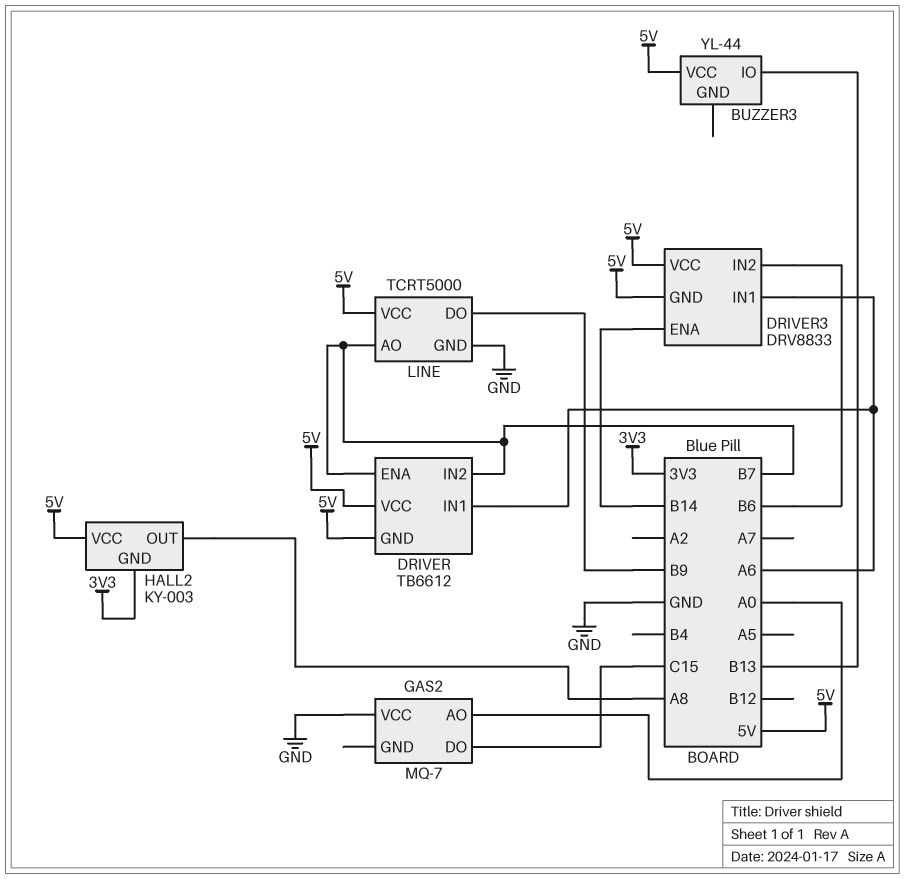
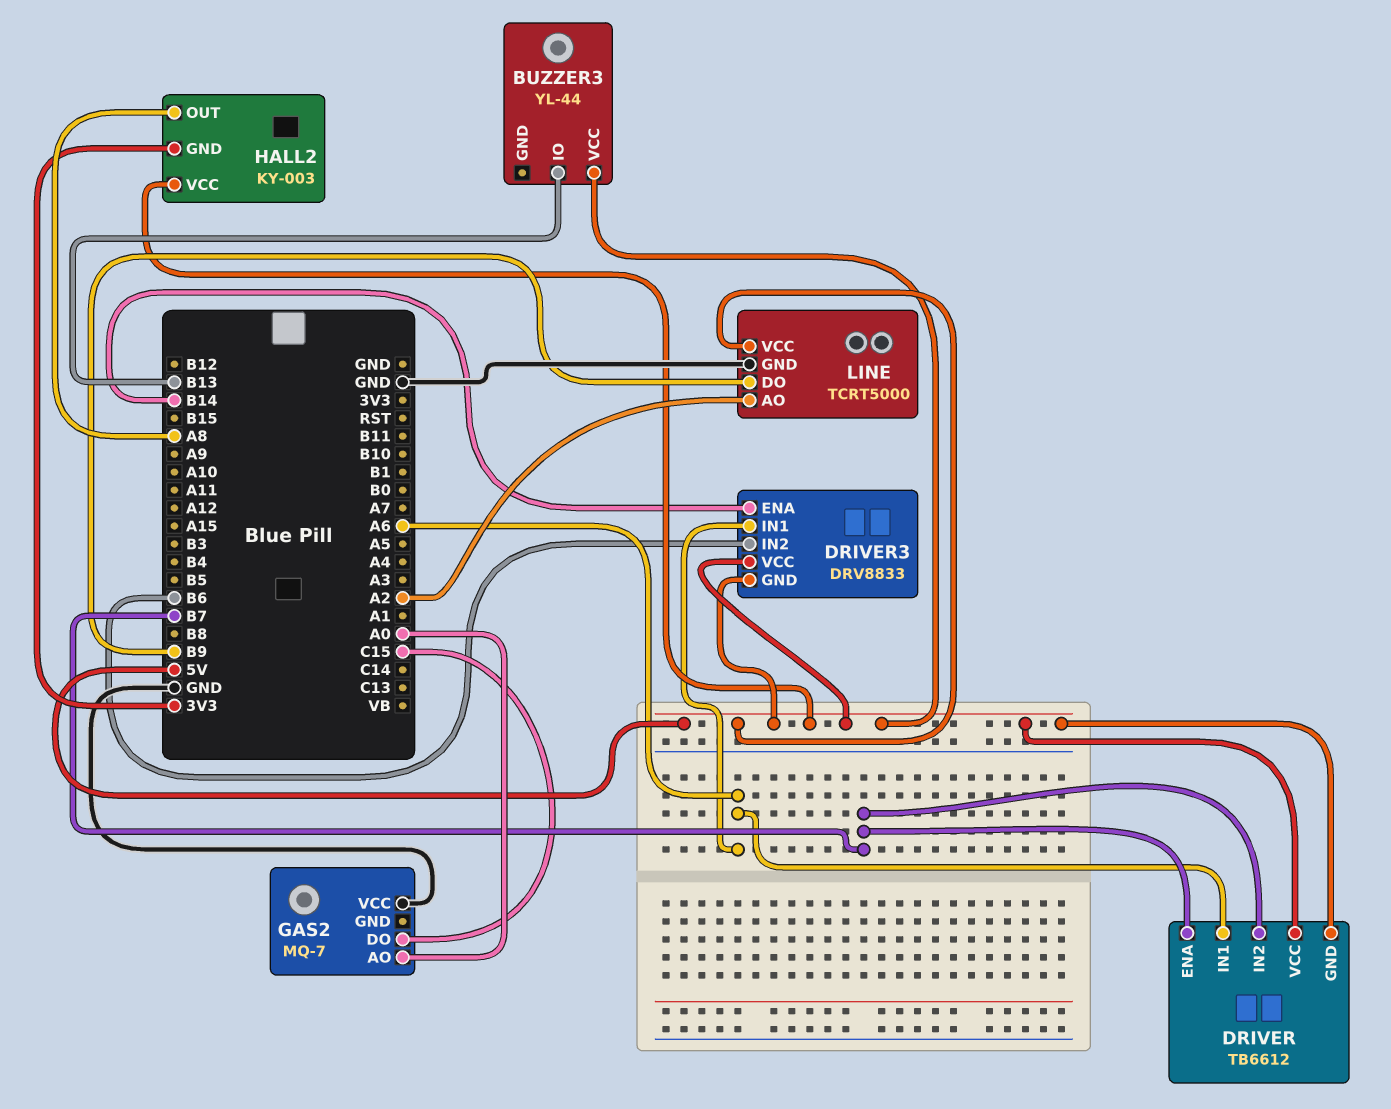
LINE pin AO: B7 -> A2

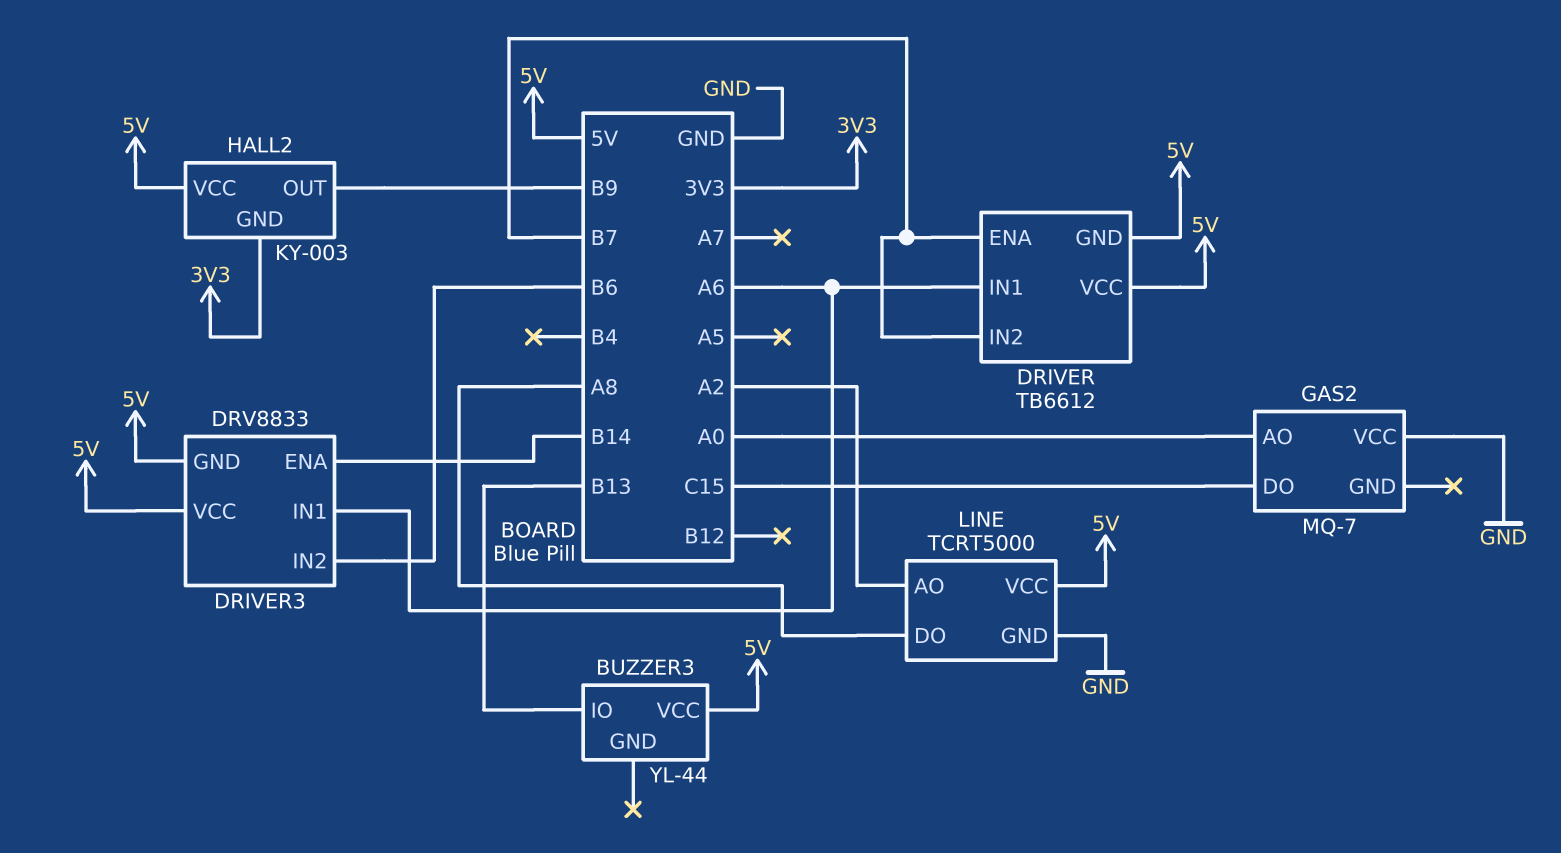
HALL2 pin OUT: A8 -> B9
LINE pin DO: B9 -> A8

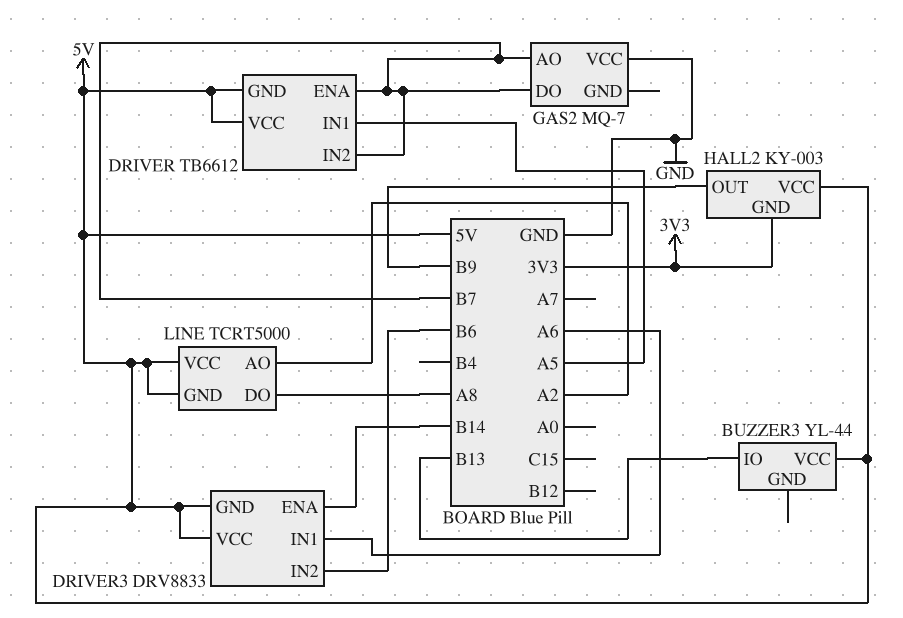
DRIVER pin IN1: A6 -> A5
GAS2 pin AO: A0 -> B7
GAS2 pin DO: C15 -> B7
LINE pin GND: GND -> 5V

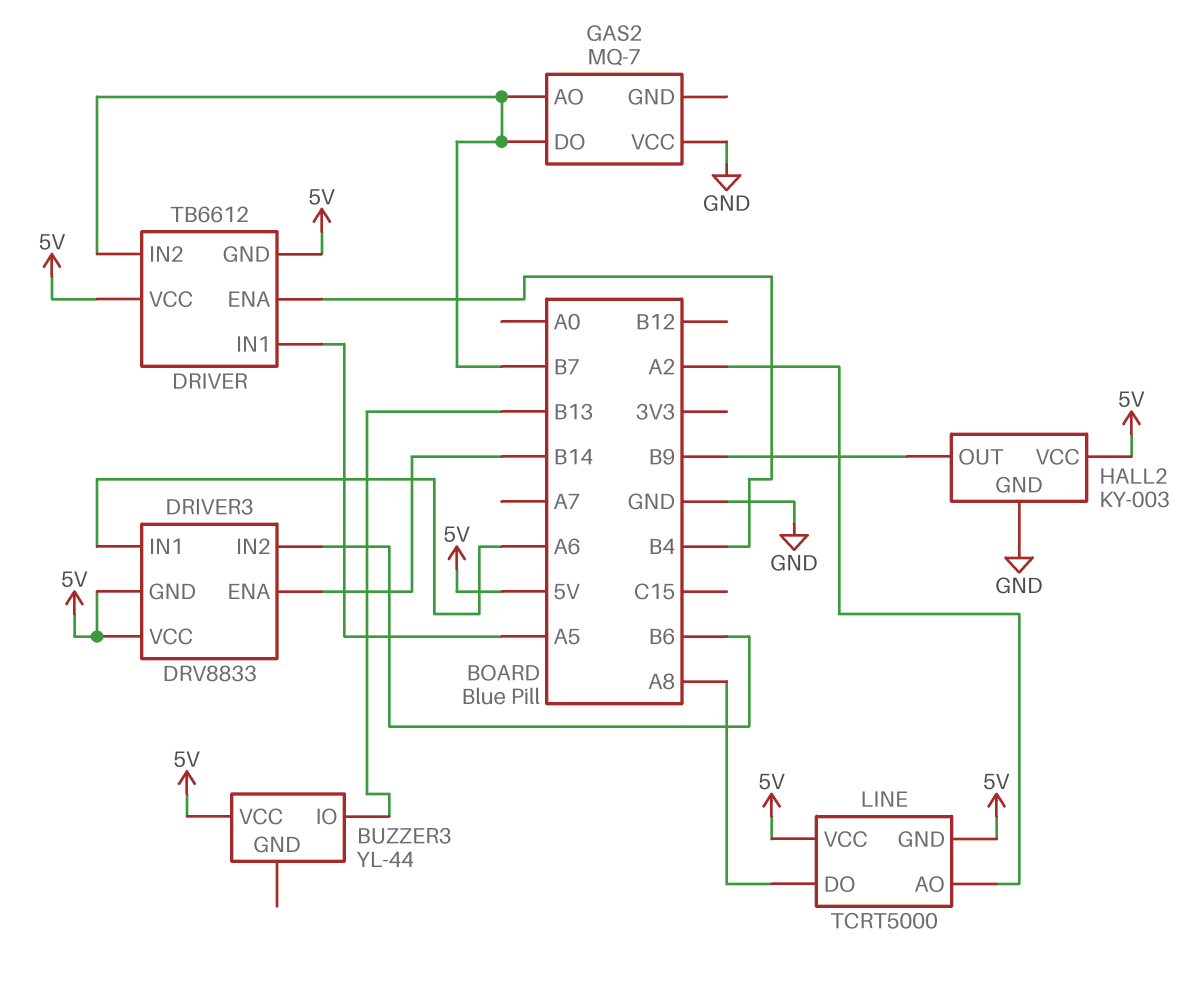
DRIVER pin ENA: B7 -> B4
HALL2 pin GND: 3V3 -> GND

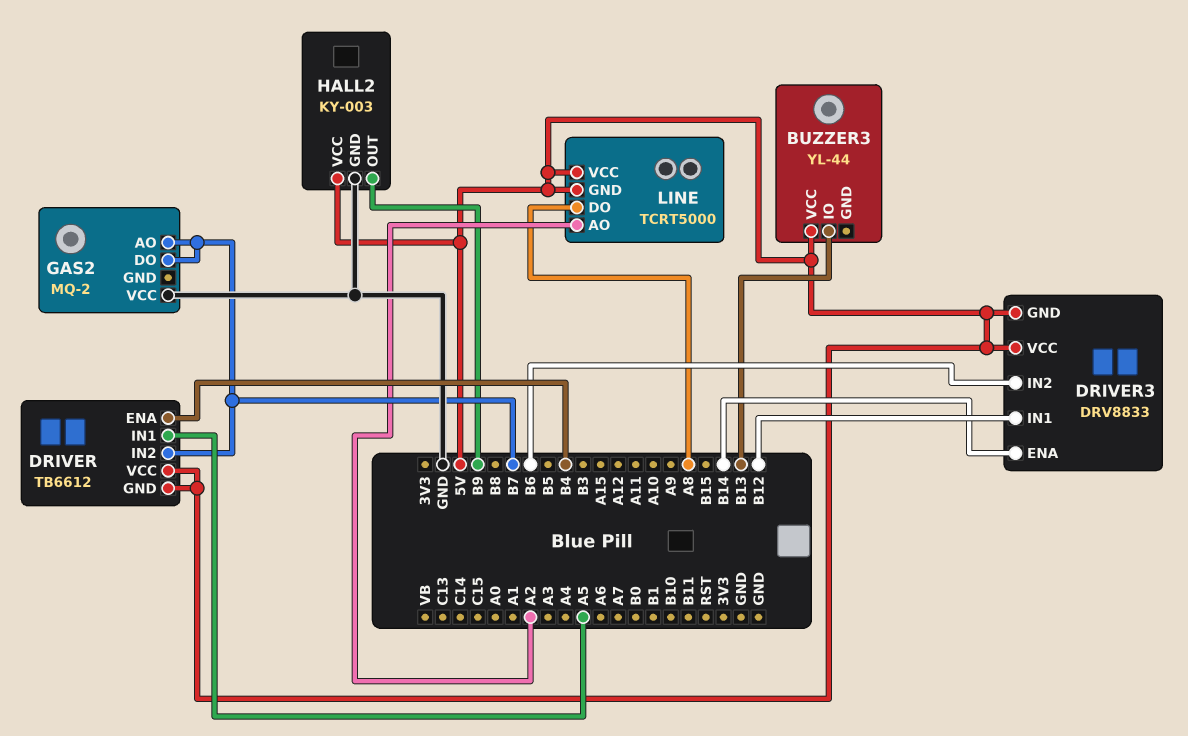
DRIVER3 pin IN1: A6 -> B12
GAS2: MQ-7 -> MQ-2

